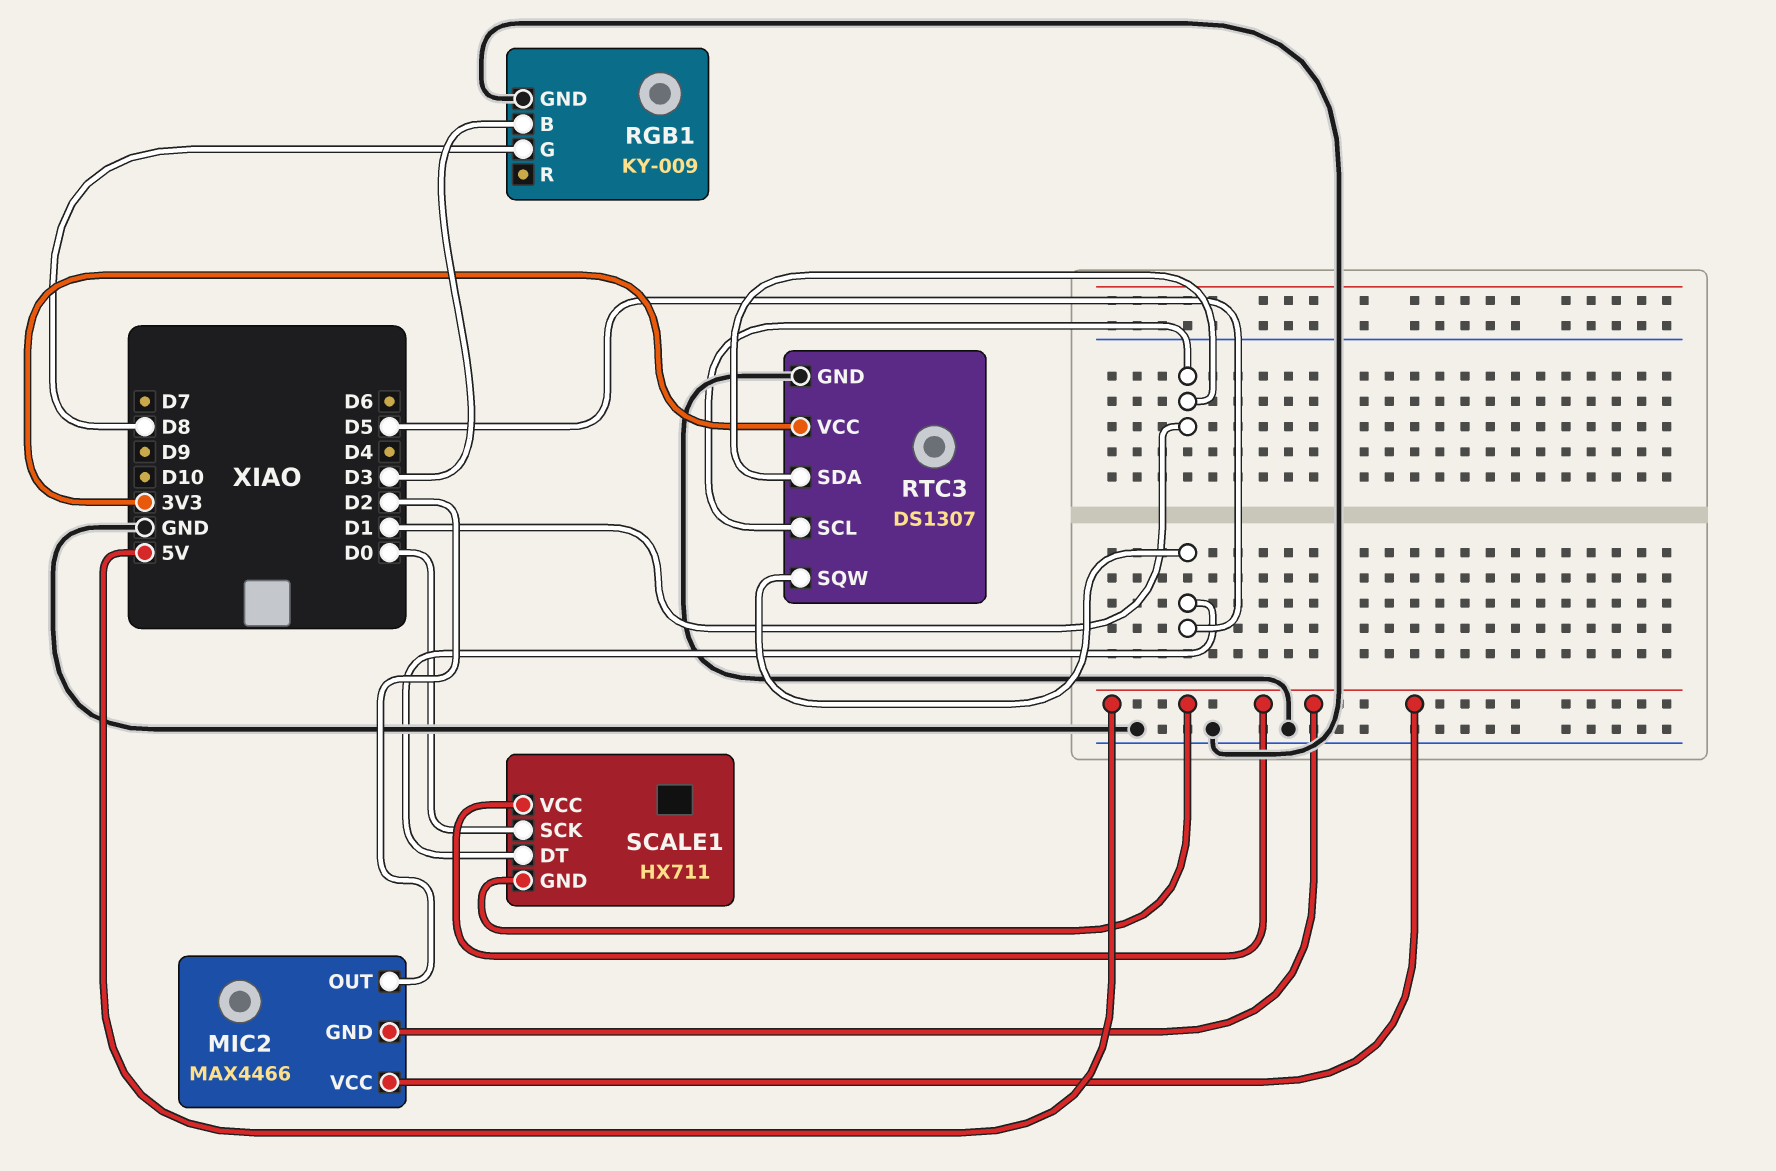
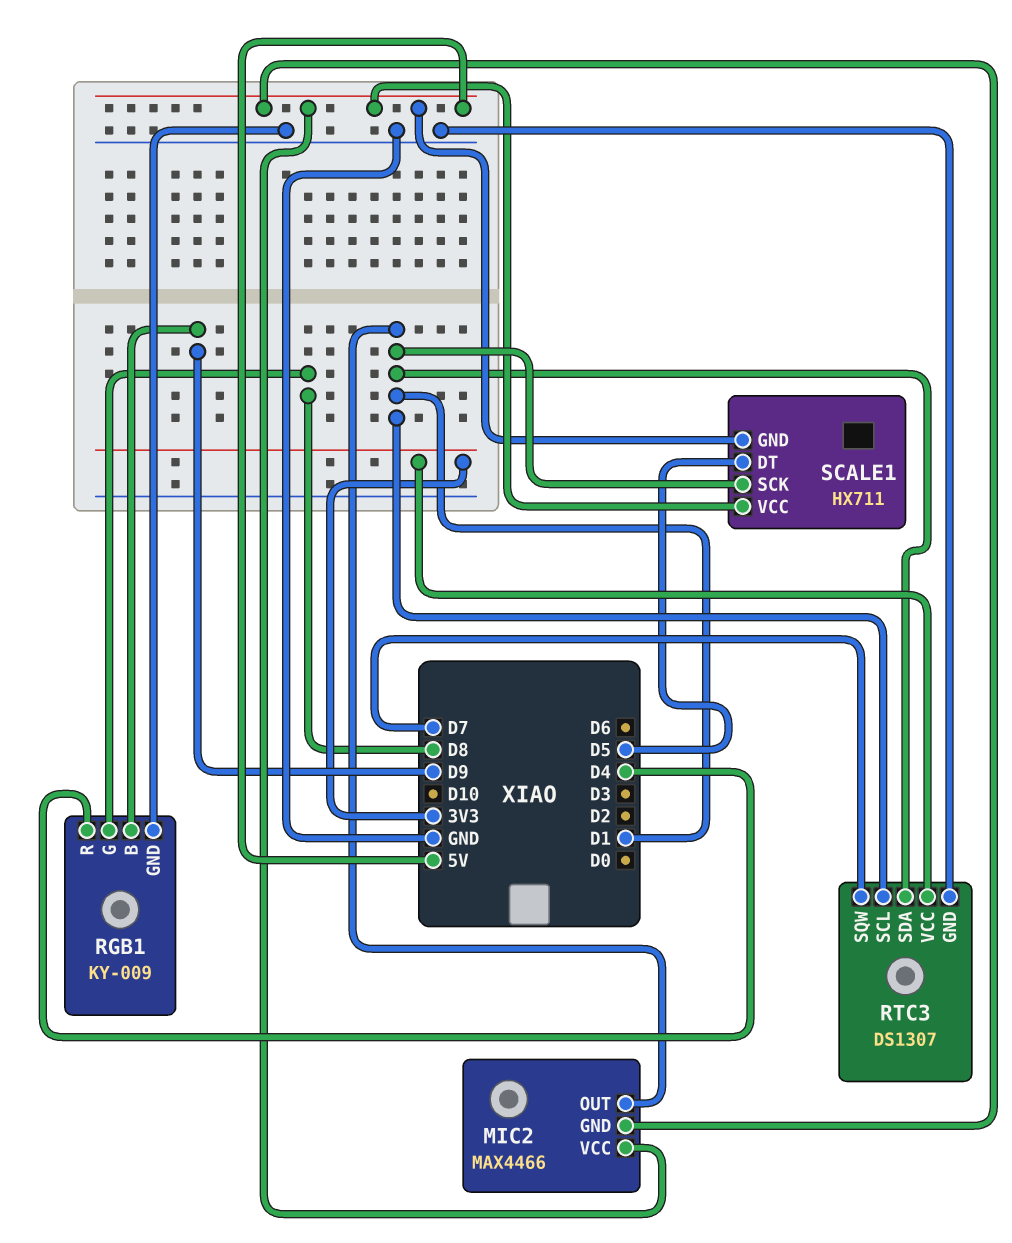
MIC2 pin OUT: D2 -> D1
RGB1 pin B: D3 -> D9
RGB1 pin R: none -> D4
RTC3 pin SQW: D5 -> D7
SCALE1 pin SCK: D0 -> D1

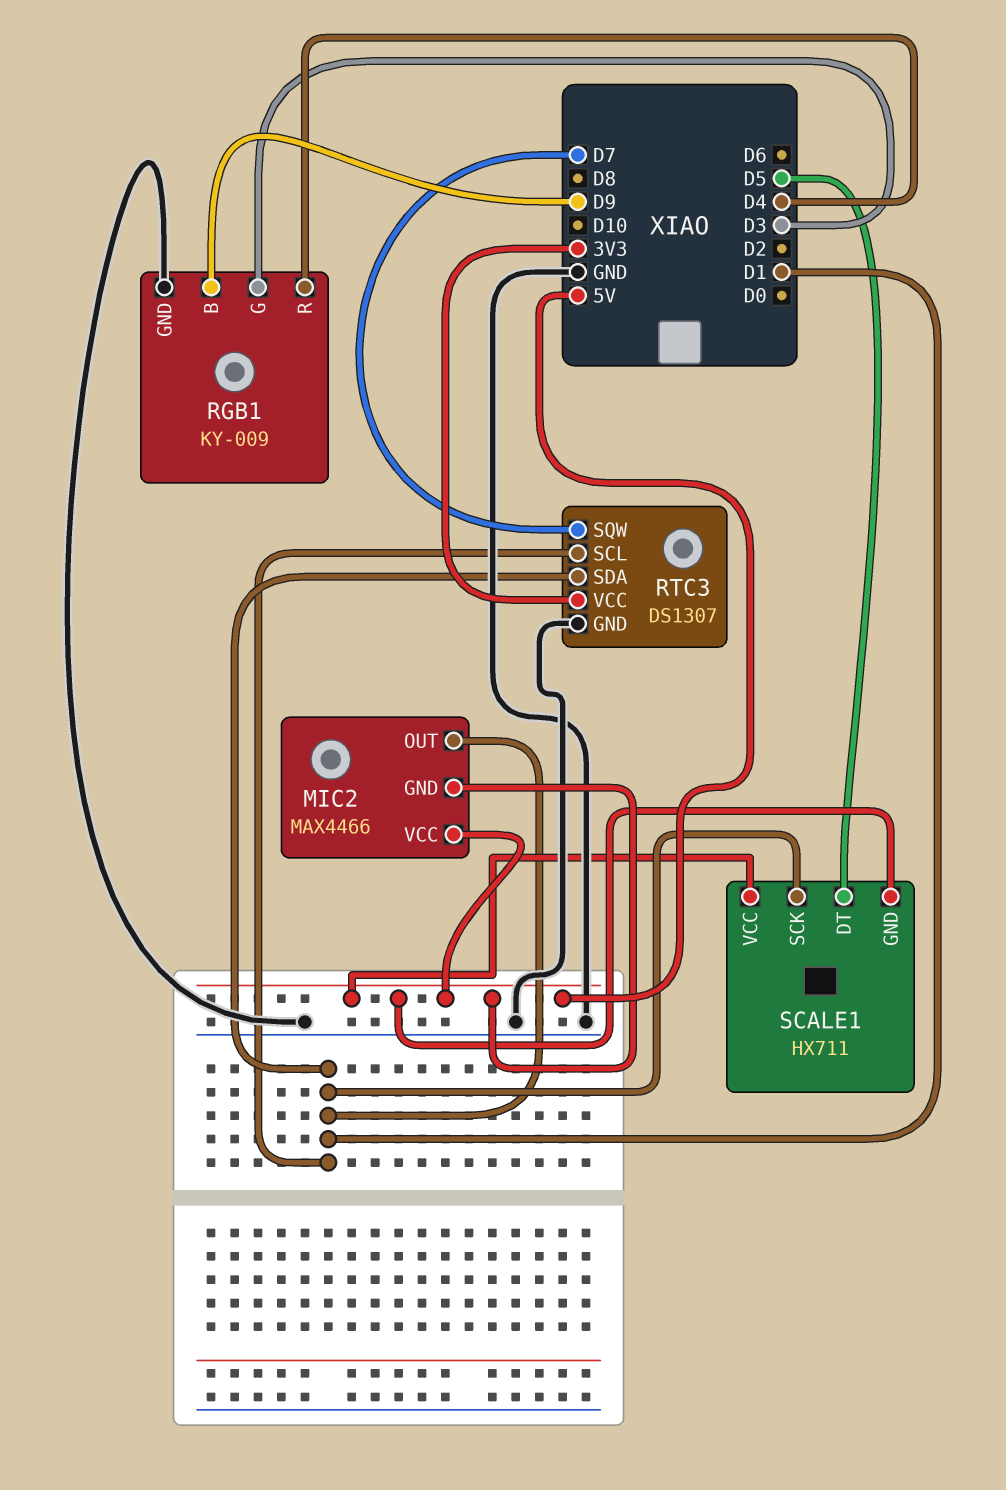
RGB1 pin G: D8 -> D3

